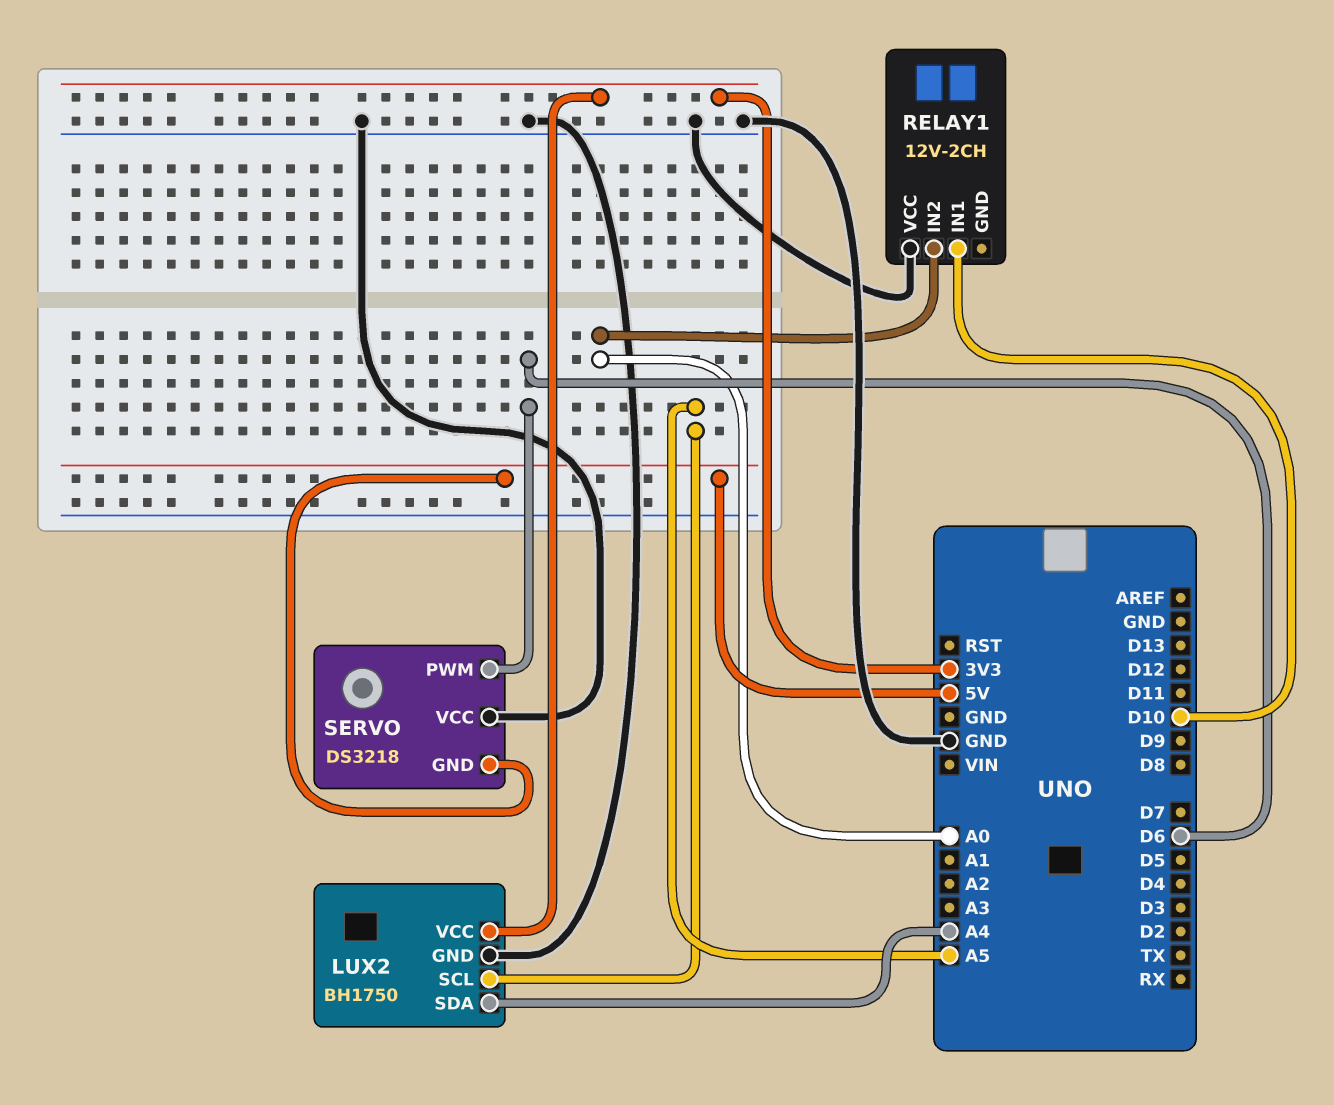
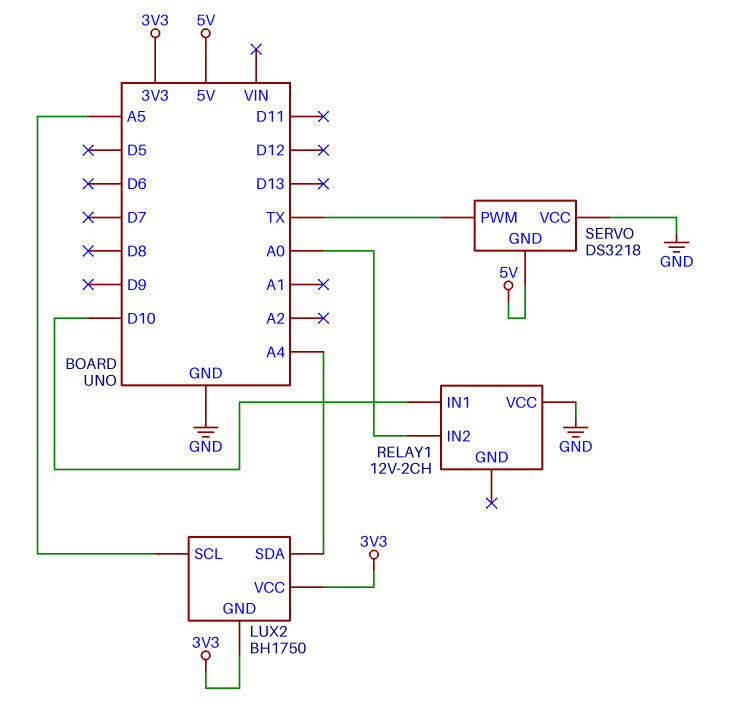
LUX2 pin GND: GND -> 3V3
SERVO pin PWM: D6 -> TX

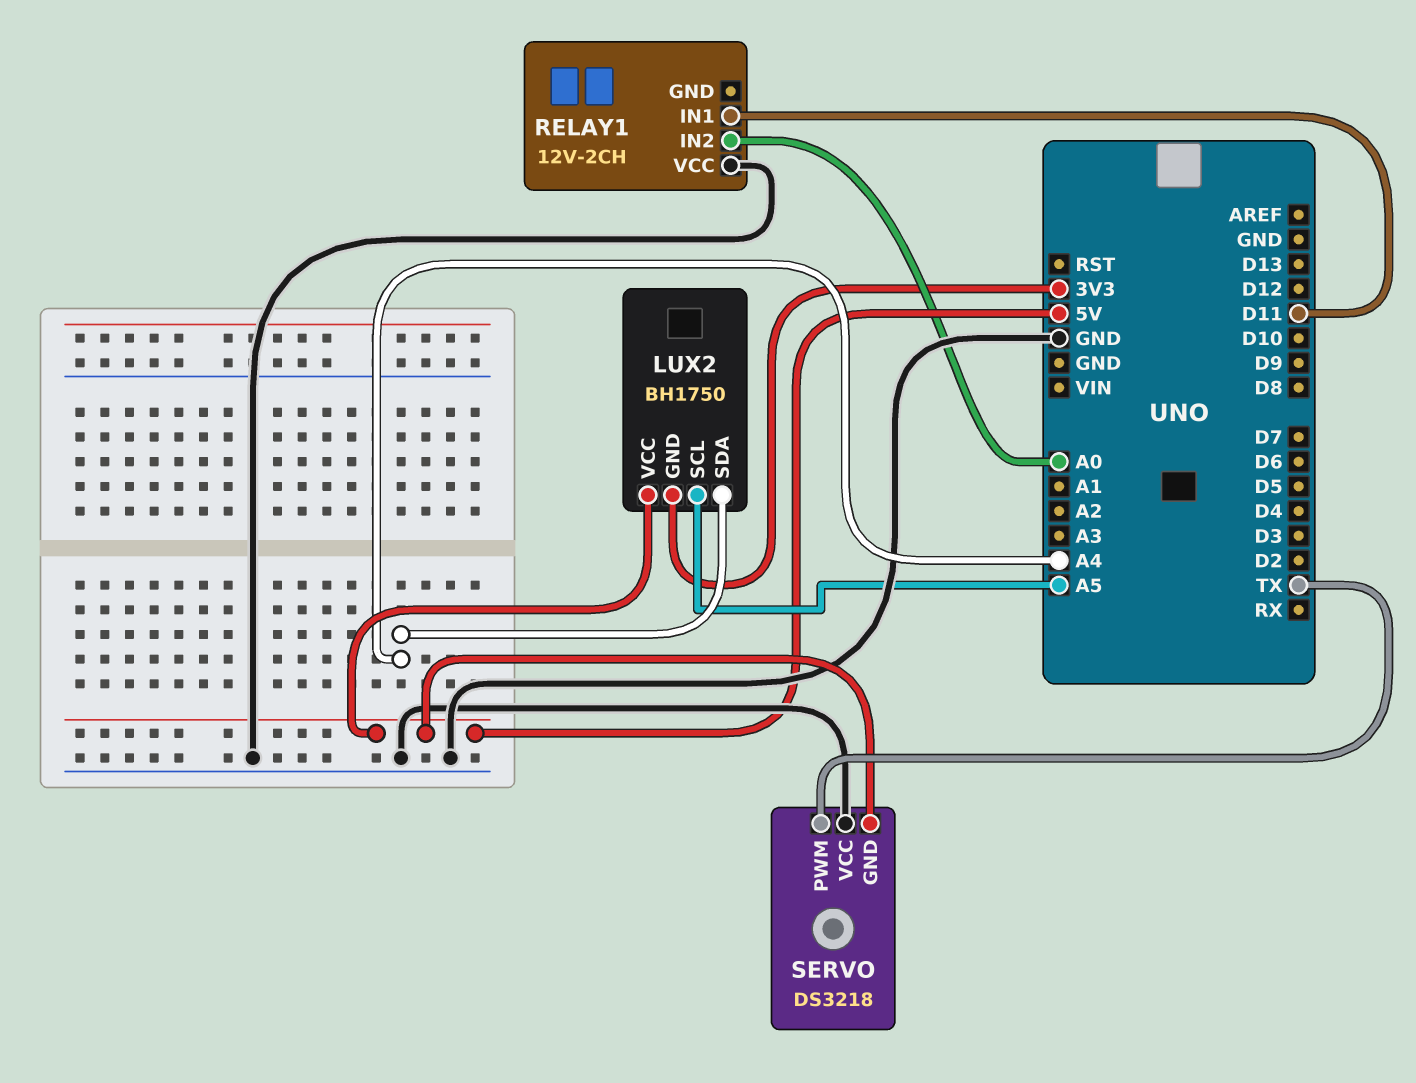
LUX2 pin VCC: 3V3 -> 5V
RELAY1 pin IN1: D10 -> D11

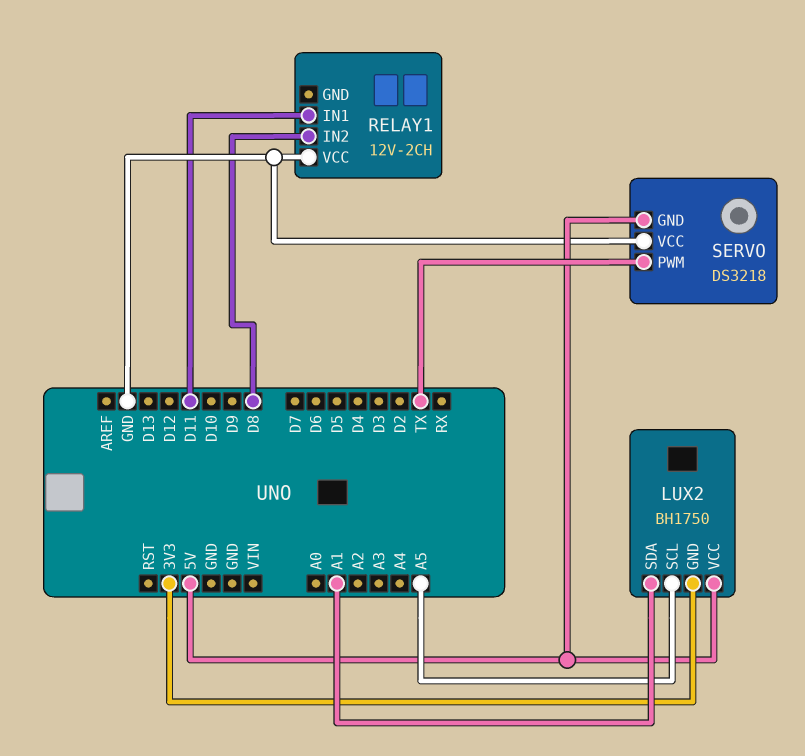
LUX2 pin SDA: A4 -> A1
RELAY1 pin IN2: A0 -> D8

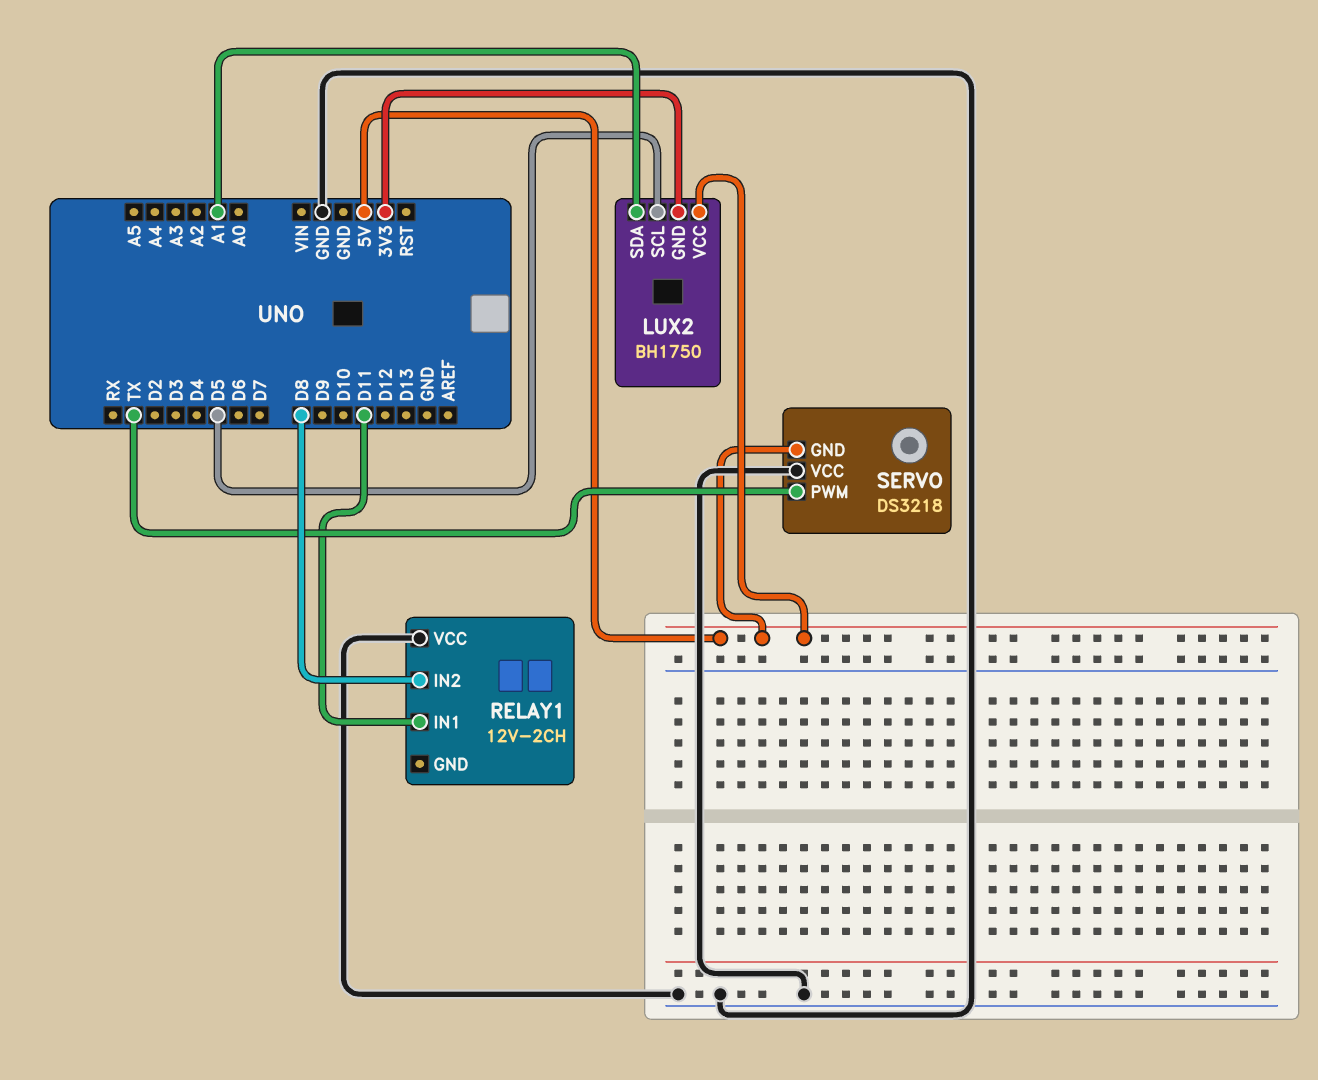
LUX2 pin SCL: A5 -> D5

